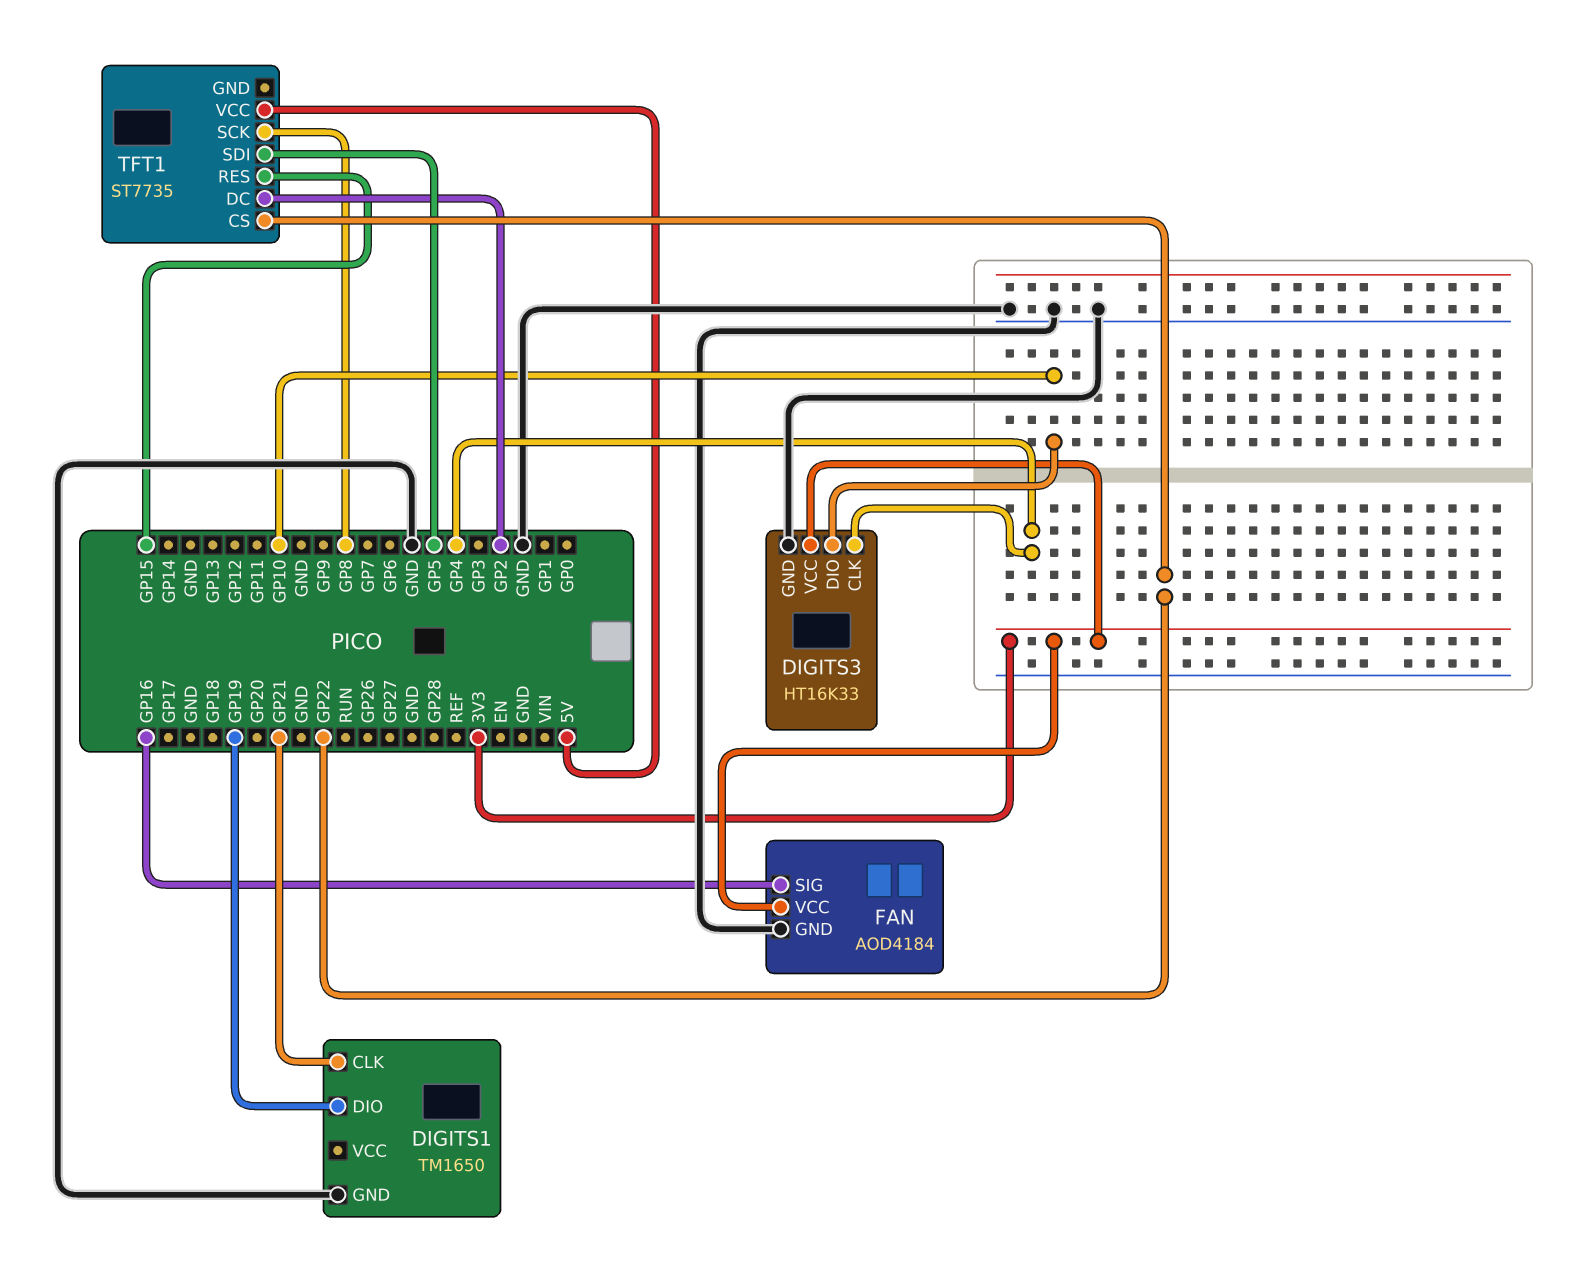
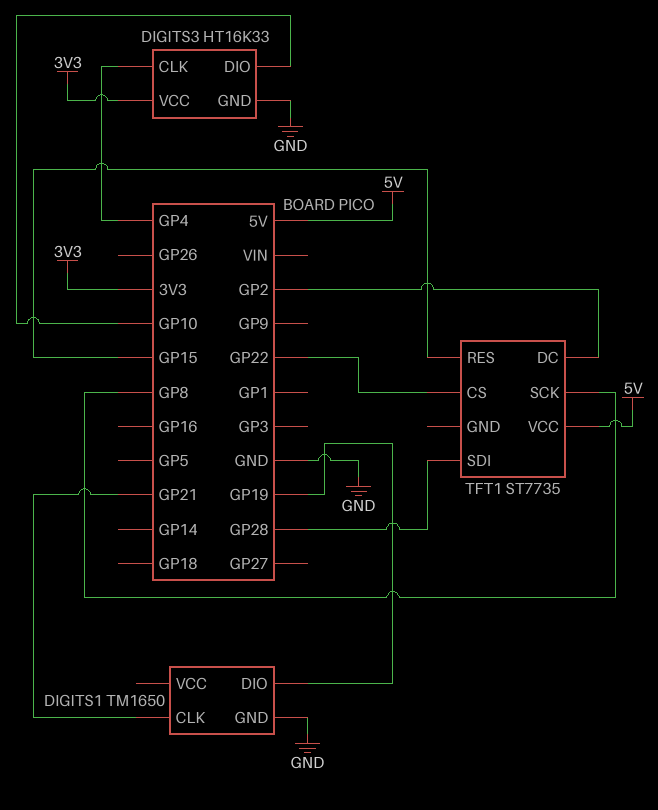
FAN: AOD4184 -> none
FAN pin GND: GND -> none
FAN pin SIG: GP16 -> none
FAN pin VCC: 3V3 -> none
TFT1 pin SDI: GP5 -> GP28

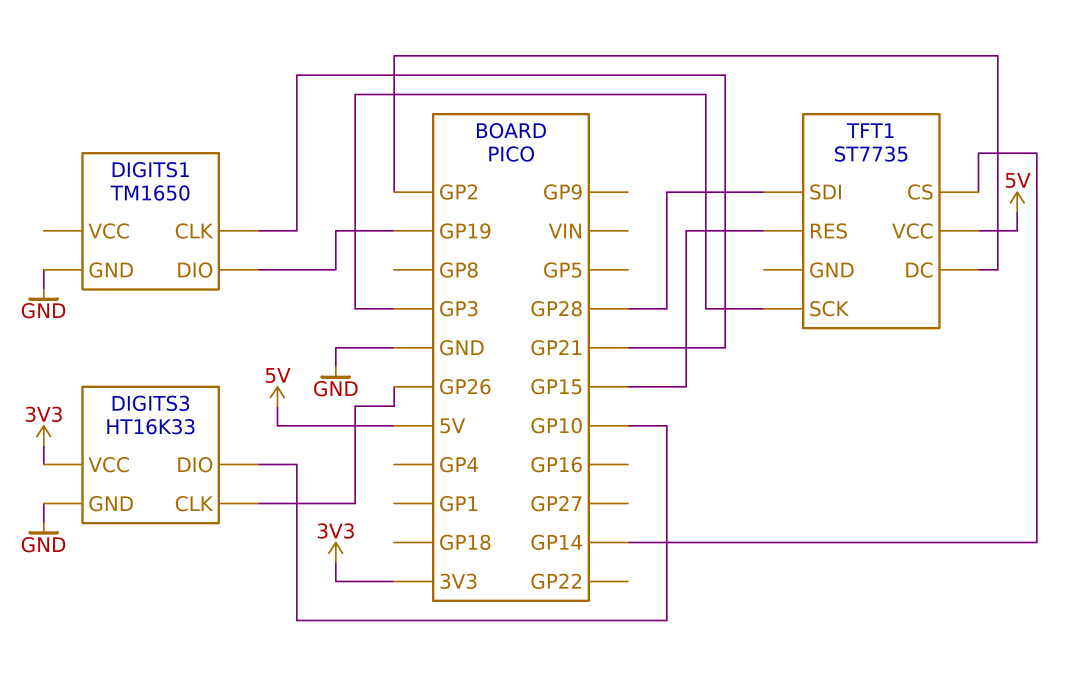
DIGITS3 pin CLK: GP4 -> GP26
TFT1 pin CS: GP22 -> GP14
TFT1 pin SCK: GP8 -> GP3

